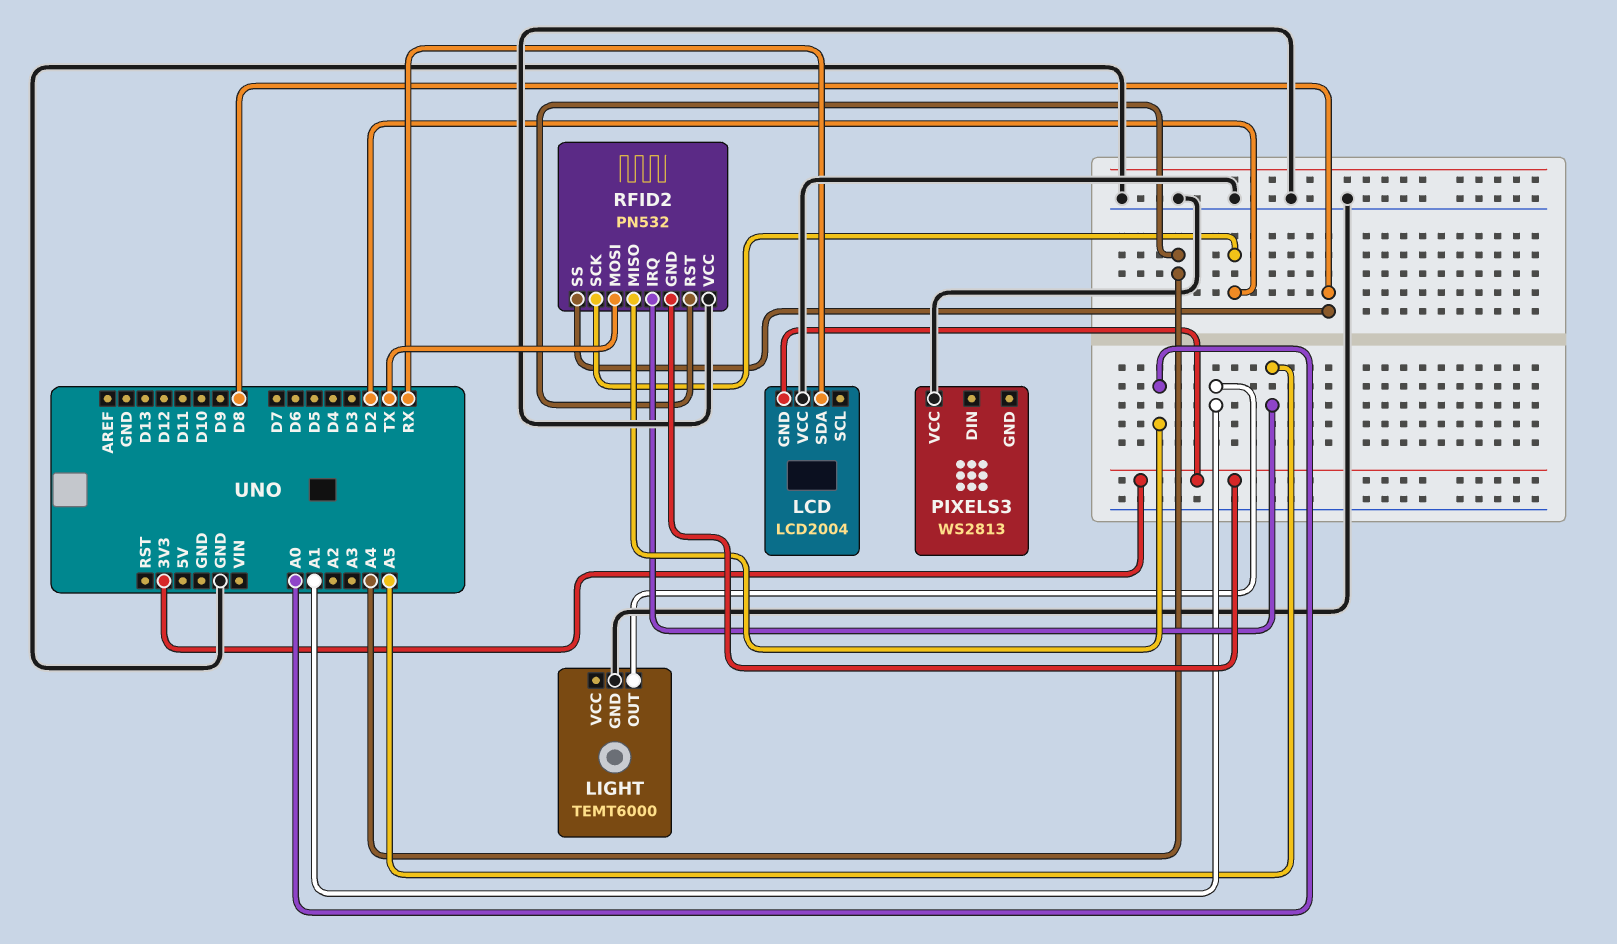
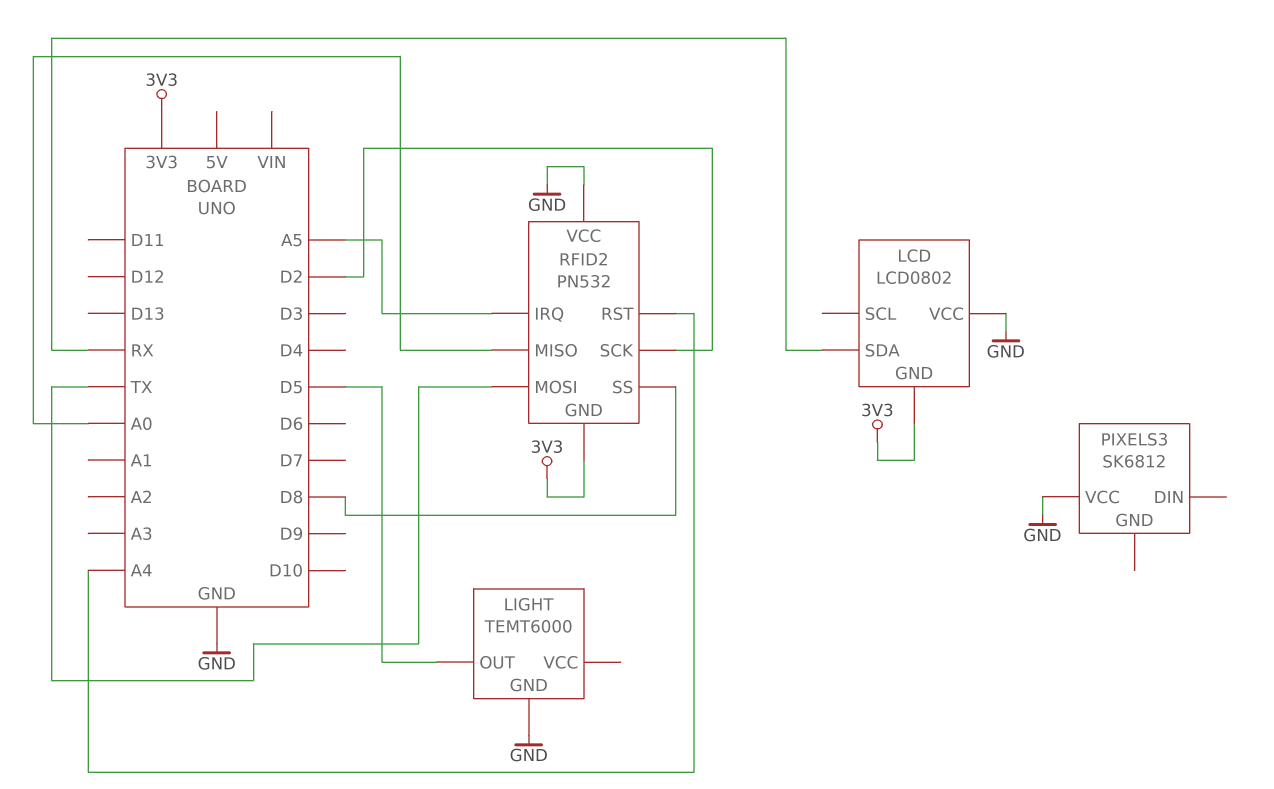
LCD: LCD2004 -> LCD0802
LIGHT pin OUT: A1 -> D5
PIXELS3: WS2813 -> SK6812

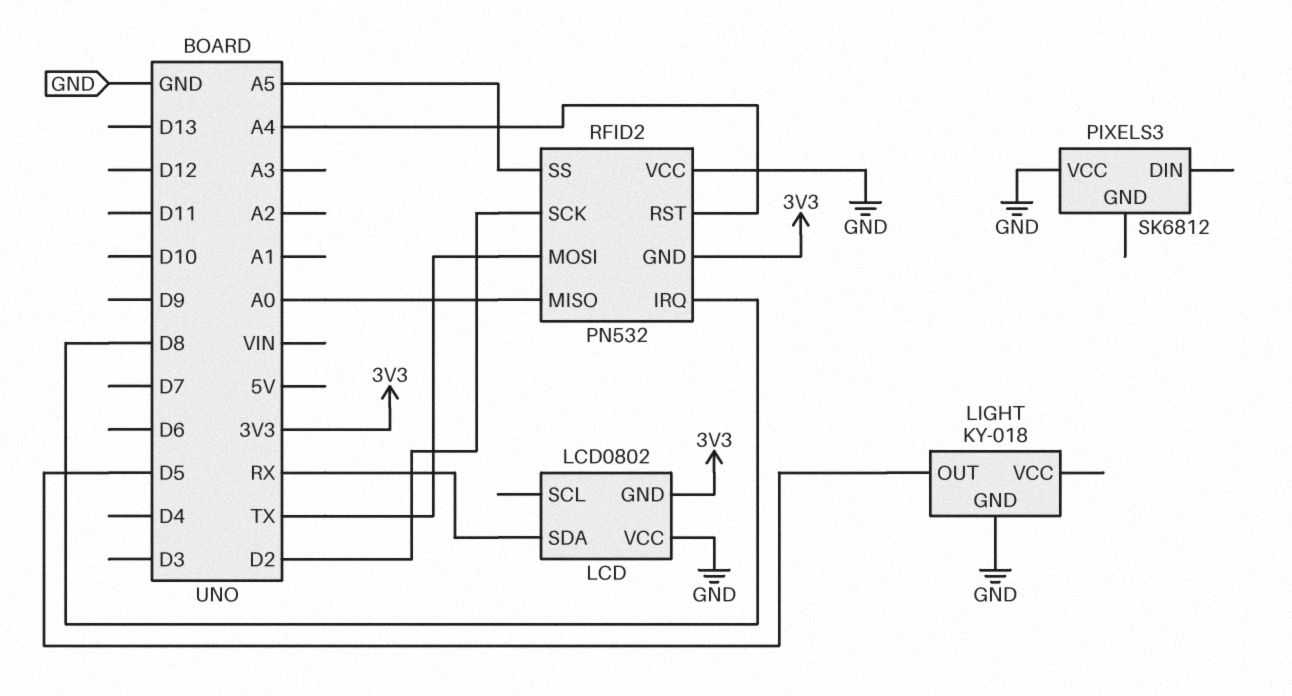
LIGHT: TEMT6000 -> KY-018
RFID2 pin IRQ: A5 -> D8
RFID2 pin SS: D8 -> A5

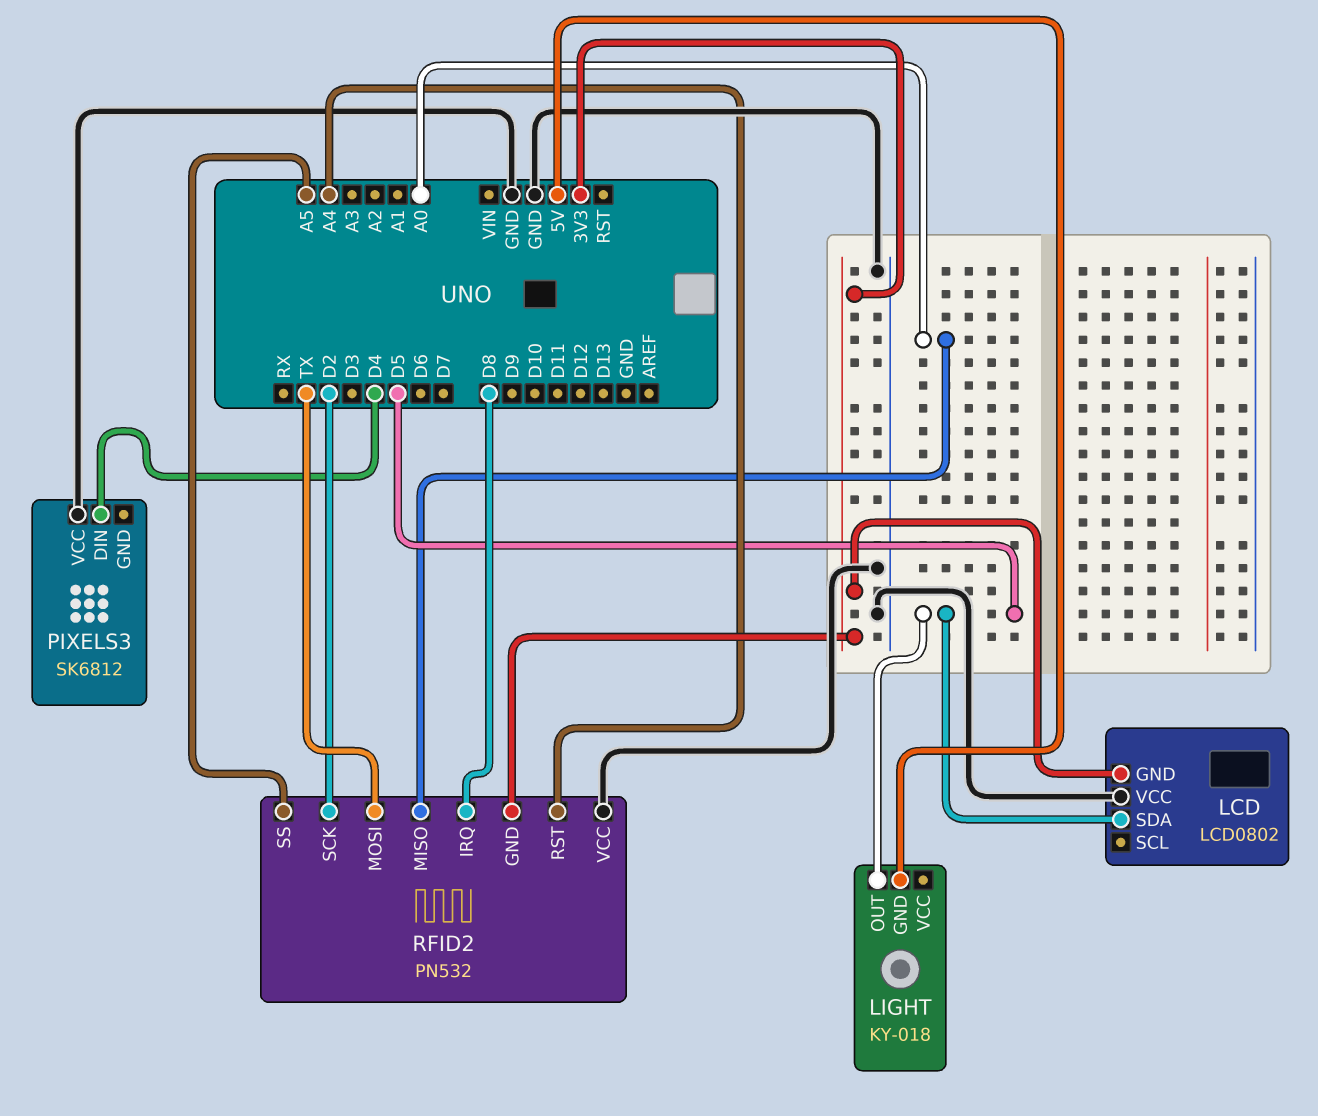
LCD pin SDA: RX -> D5
LIGHT pin GND: GND -> 5V
PIXELS3 pin DIN: none -> D4

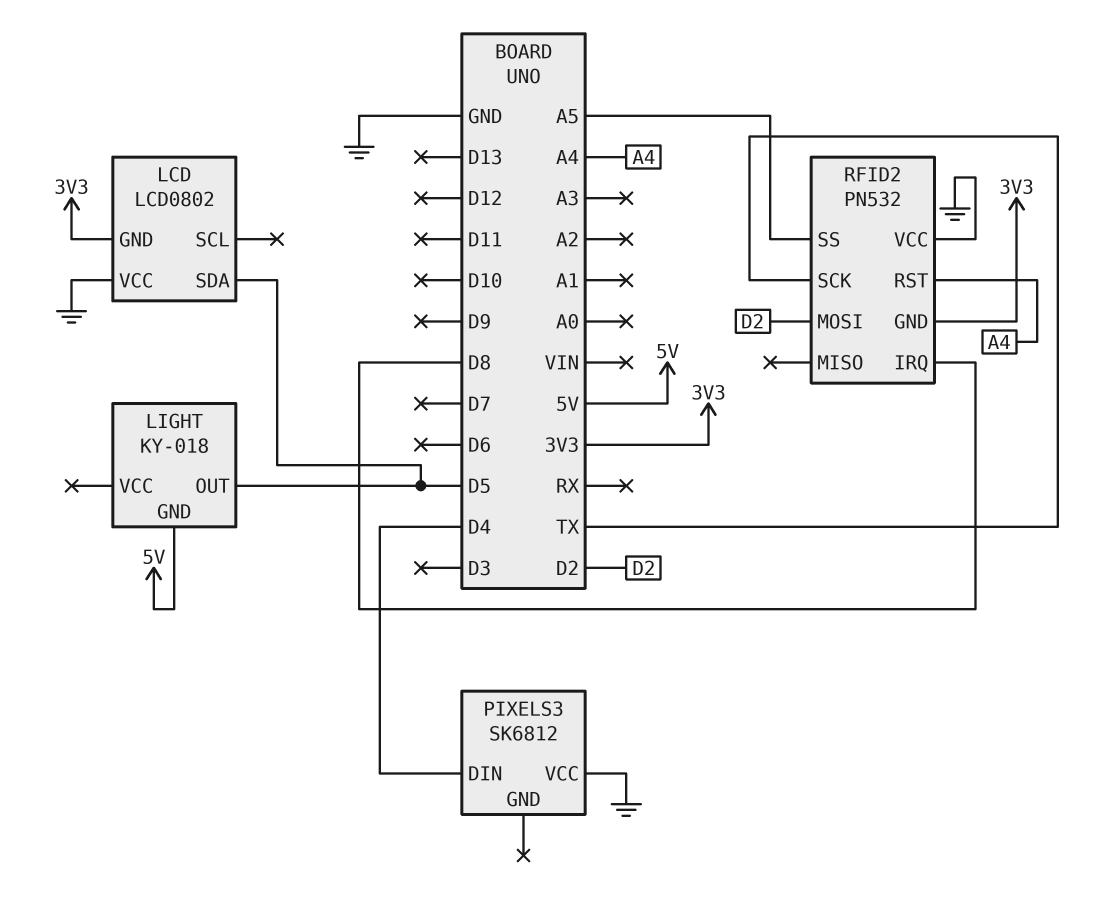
RFID2 pin MISO: A0 -> none
RFID2 pin MOSI: TX -> D2
RFID2 pin SCK: D2 -> TX

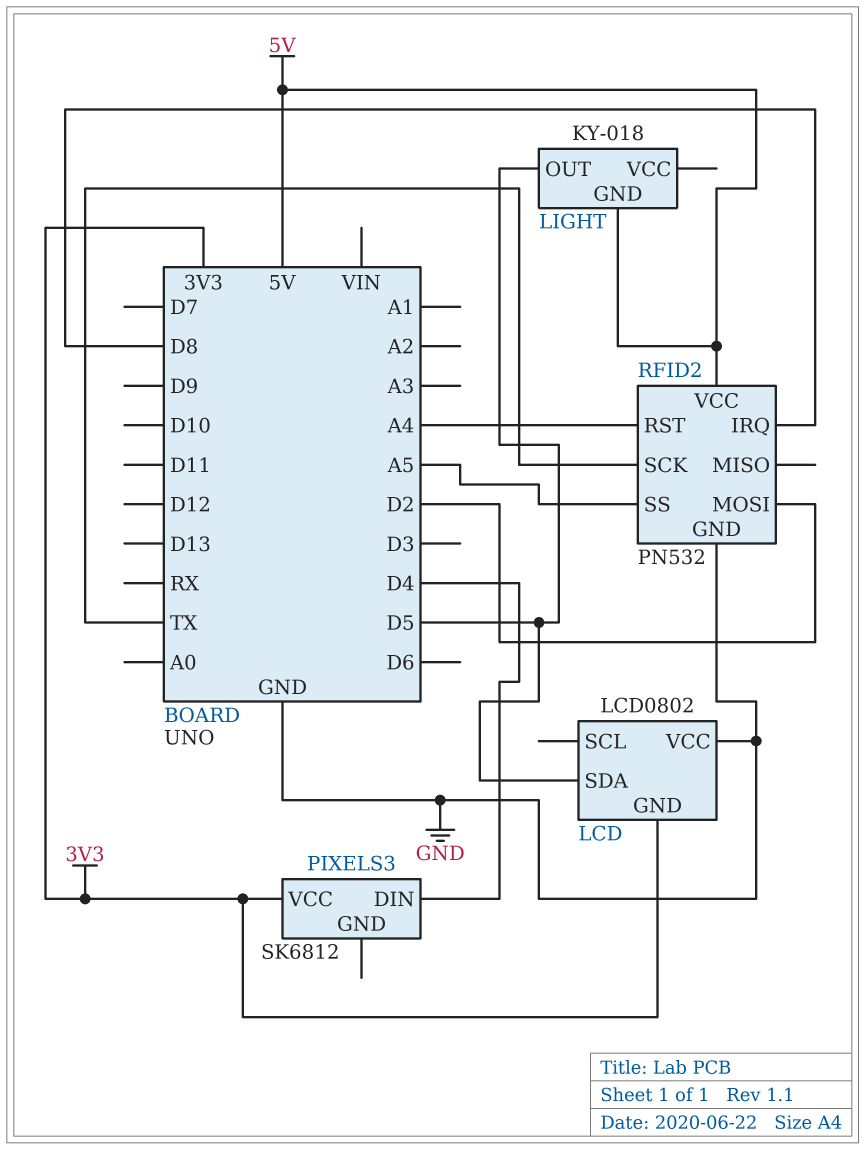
PIXELS3 pin VCC: GND -> 3V3
RFID2 pin GND: 3V3 -> GND
RFID2 pin VCC: GND -> 5V

